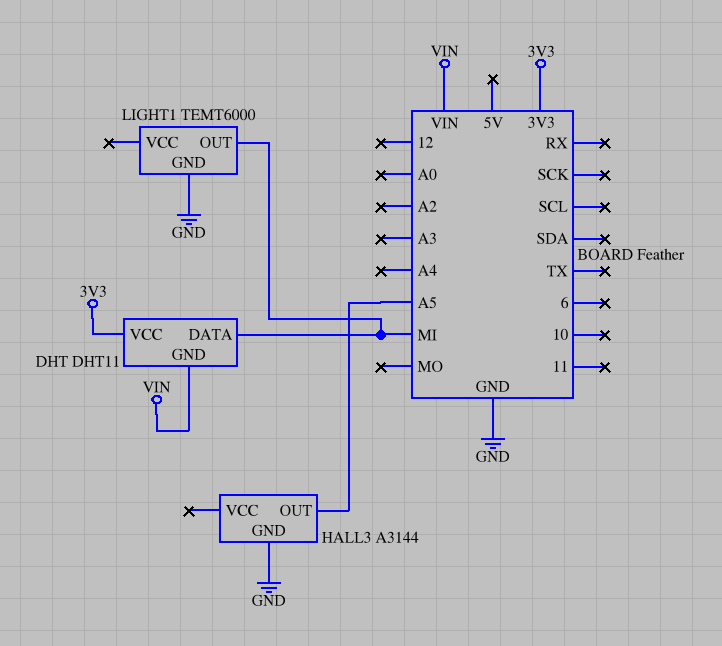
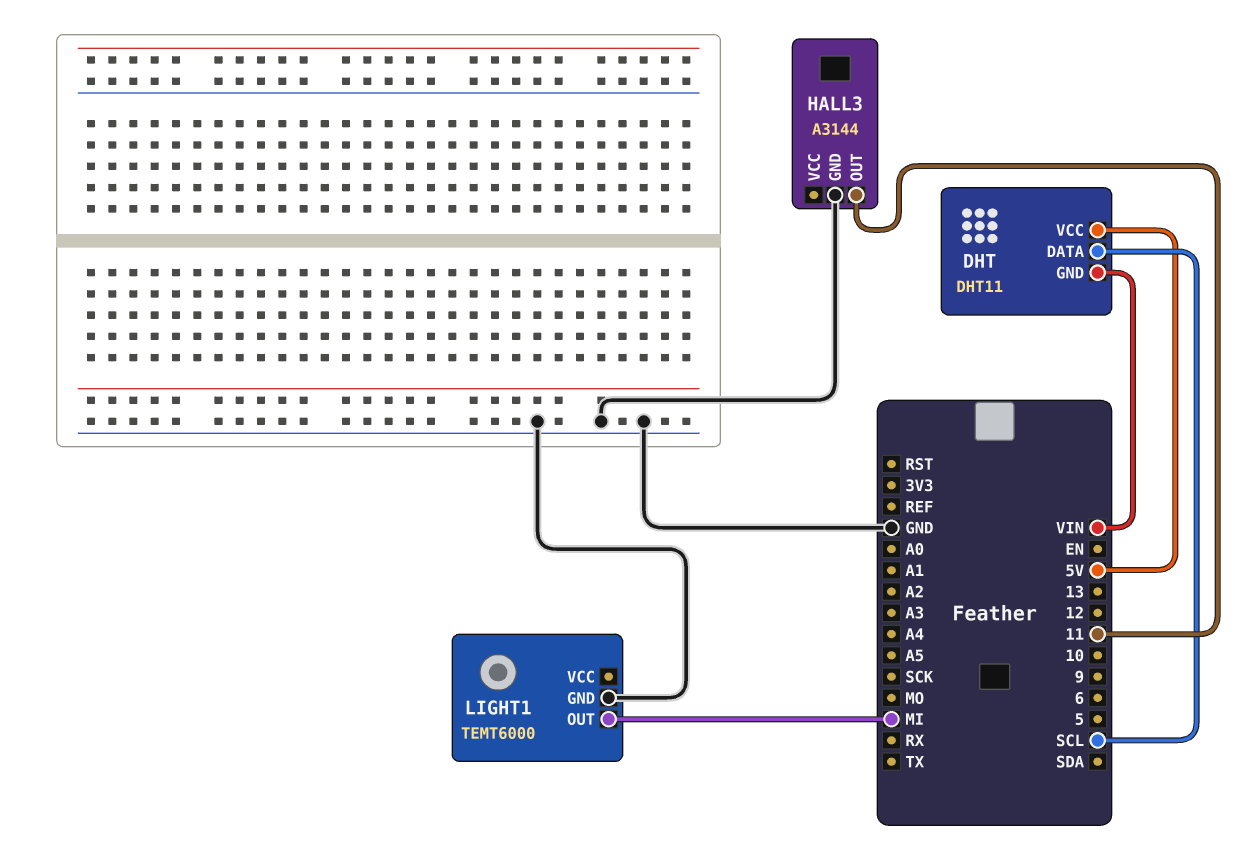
DHT pin DATA: MI -> SCL
DHT pin VCC: 3V3 -> 5V
HALL3 pin OUT: A5 -> 11

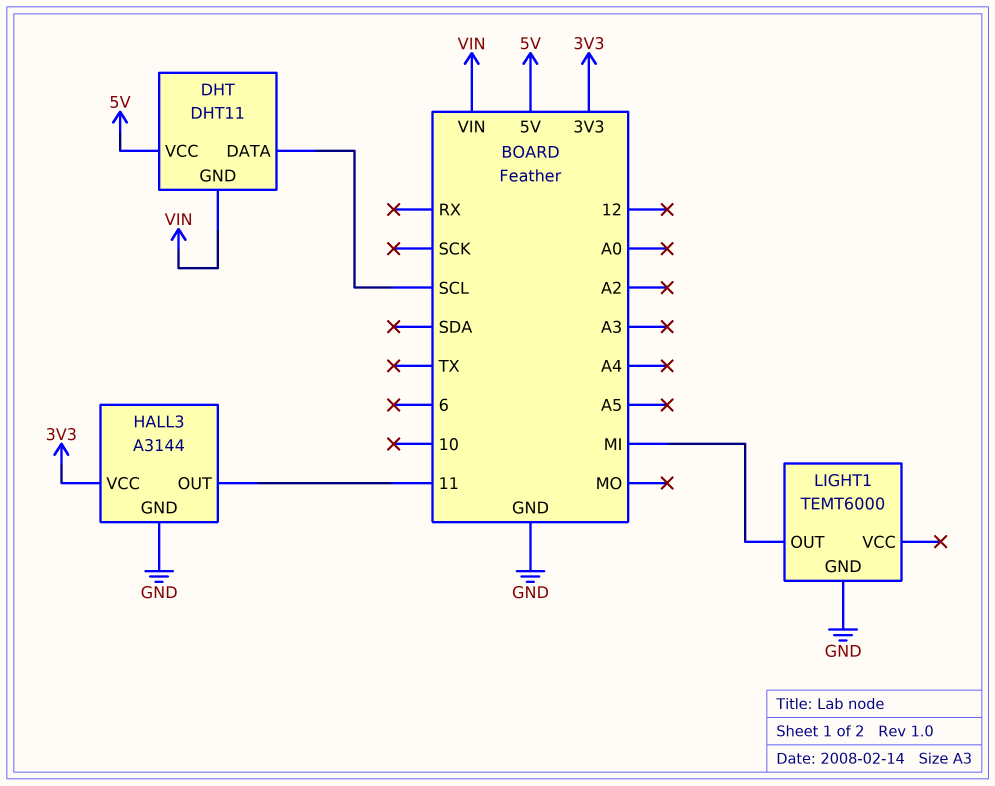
HALL3 pin VCC: none -> 3V3

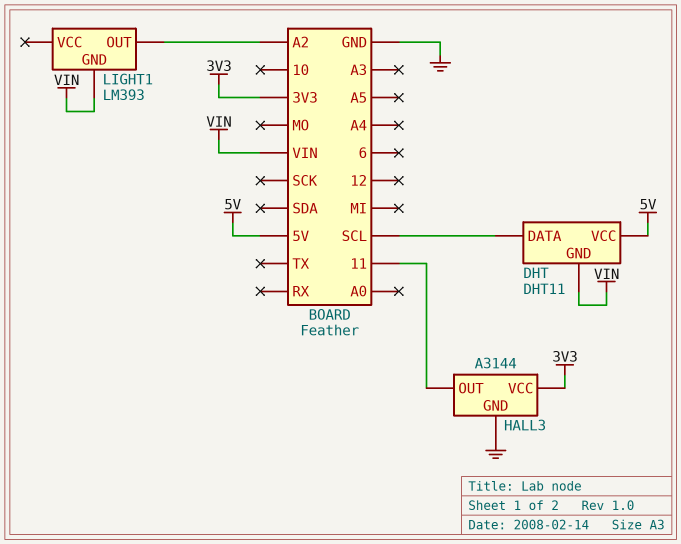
LIGHT1: TEMT6000 -> LM393
LIGHT1 pin GND: GND -> VIN
LIGHT1 pin OUT: MI -> A2

